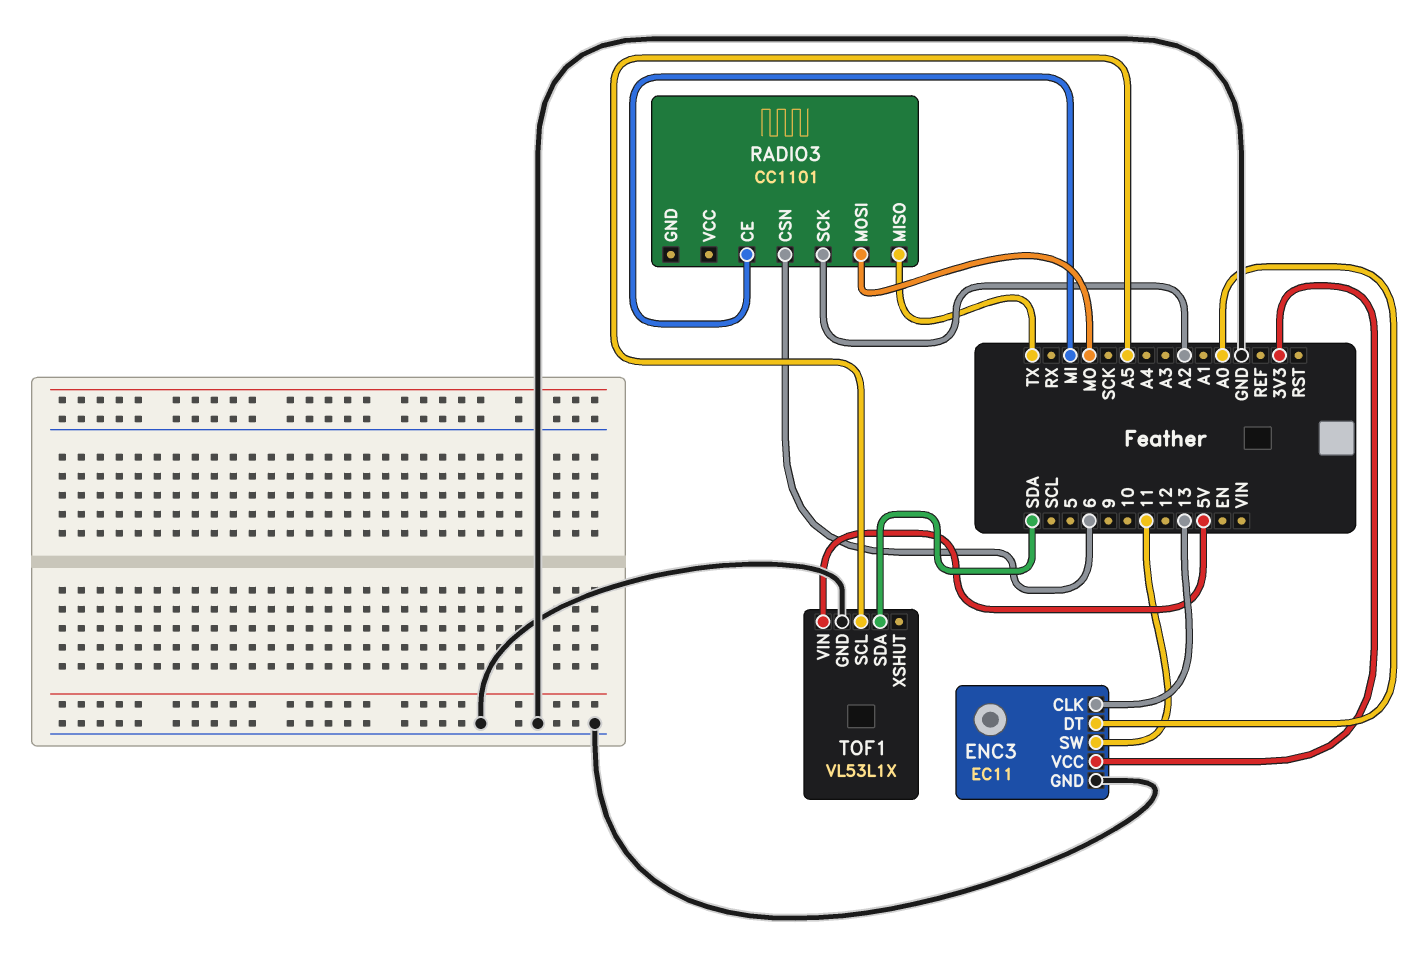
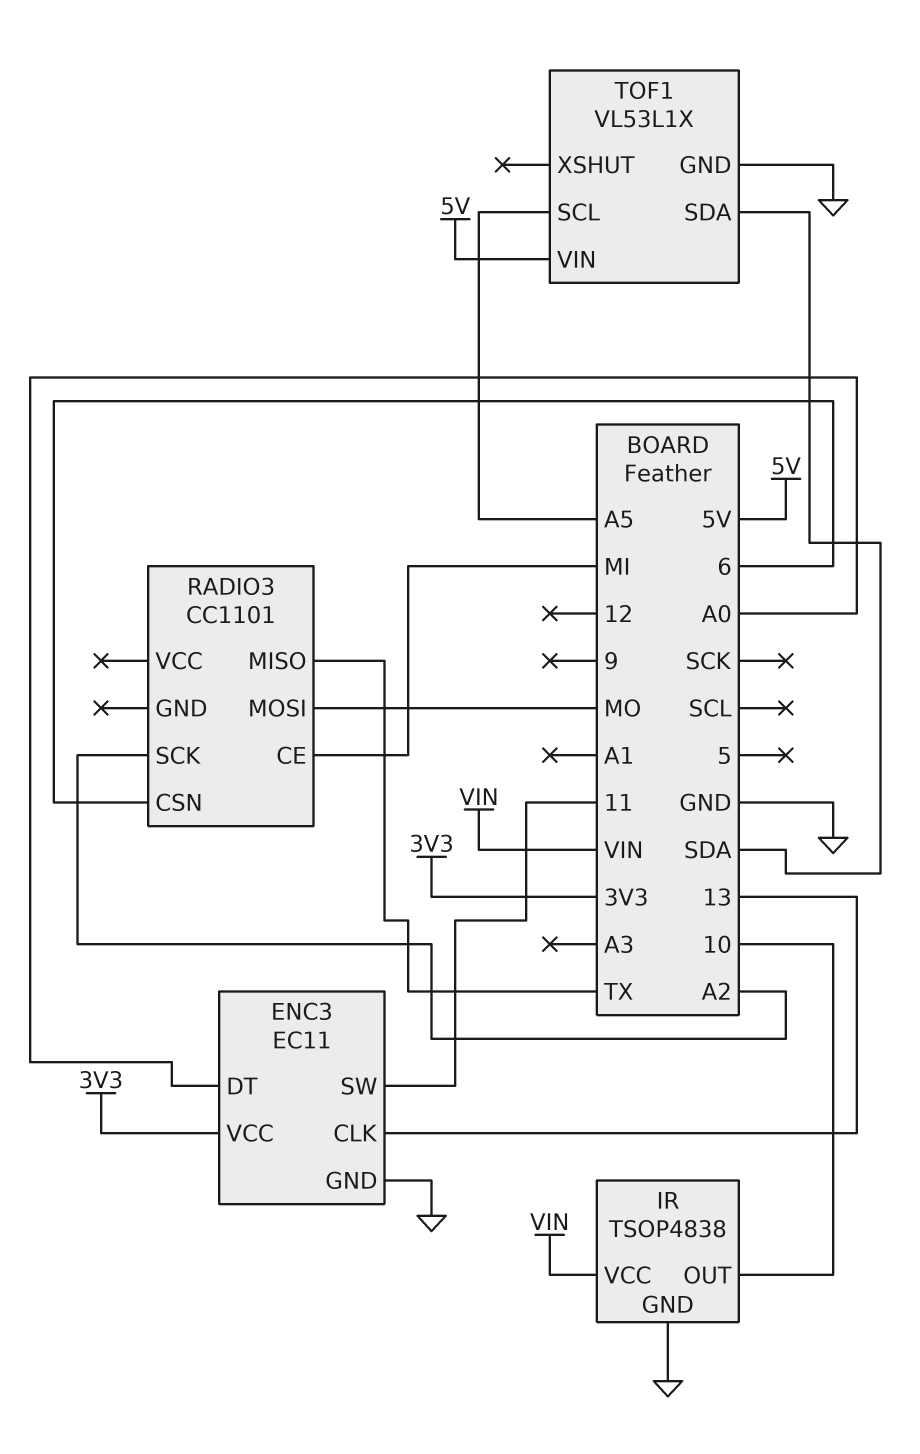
IR: none -> TSOP4838
IR pin GND: none -> GND
IR pin OUT: none -> 10
IR pin VCC: none -> VIN

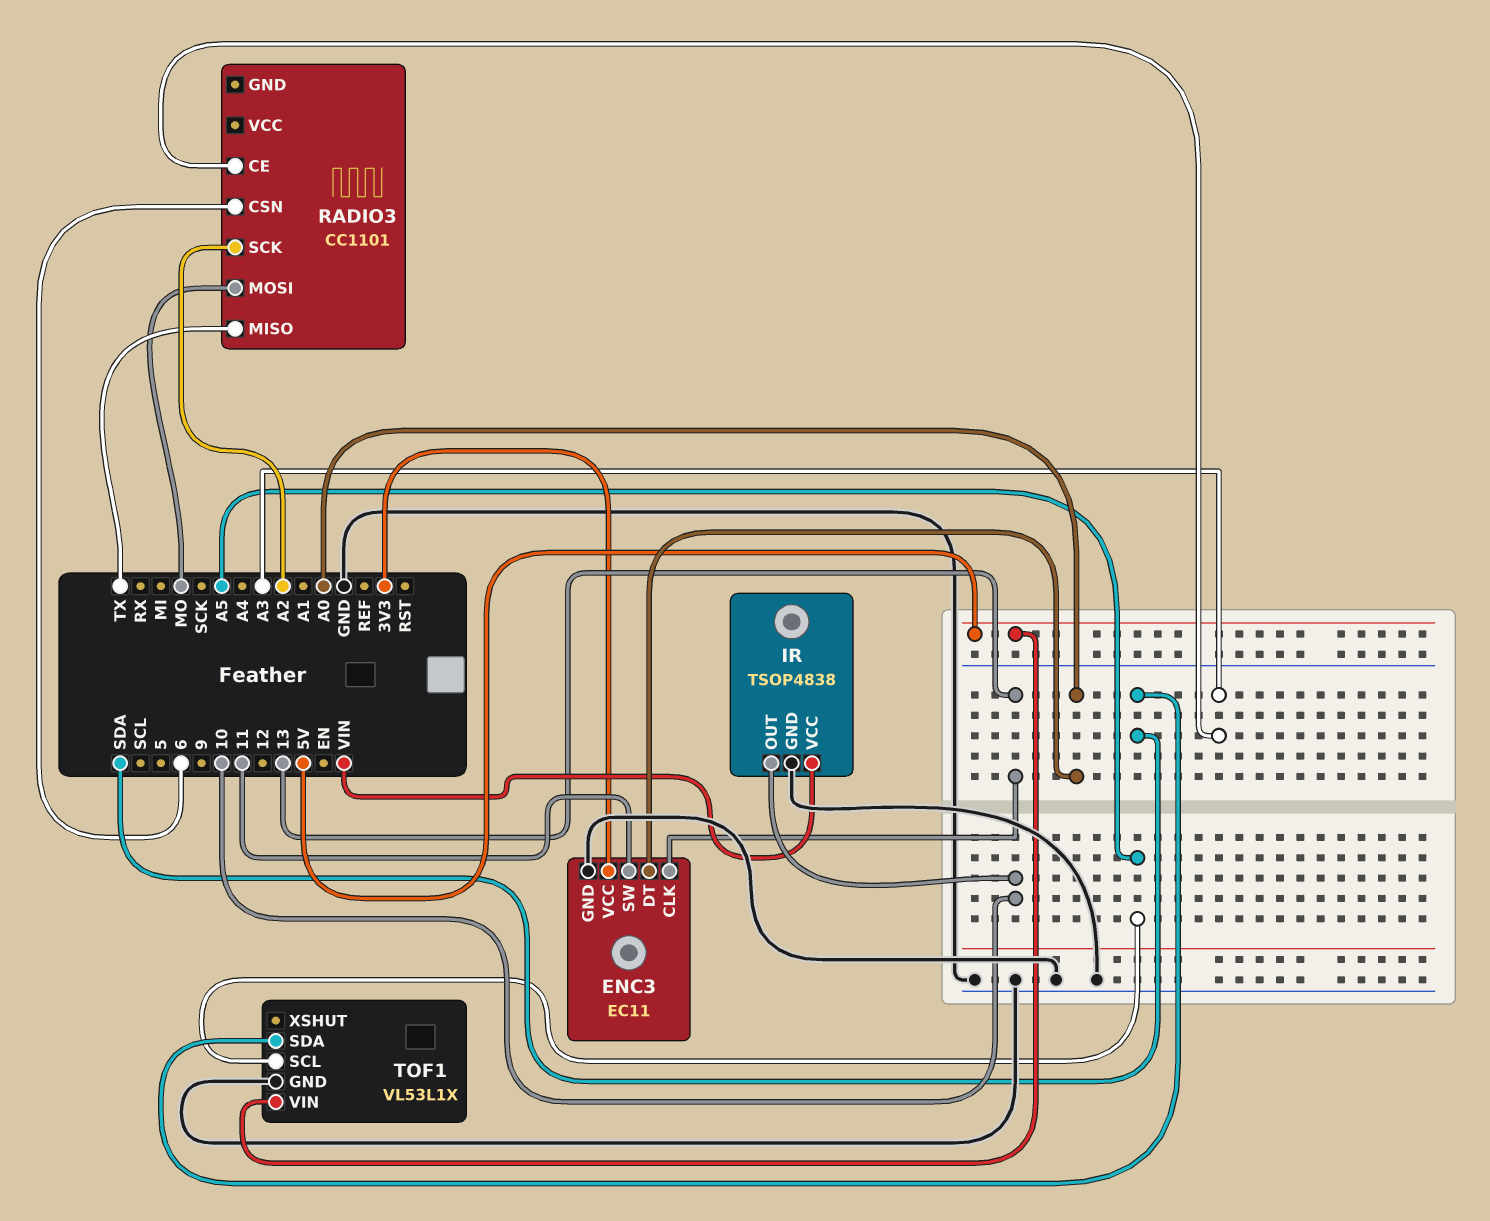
RADIO3 pin CE: MI -> A3

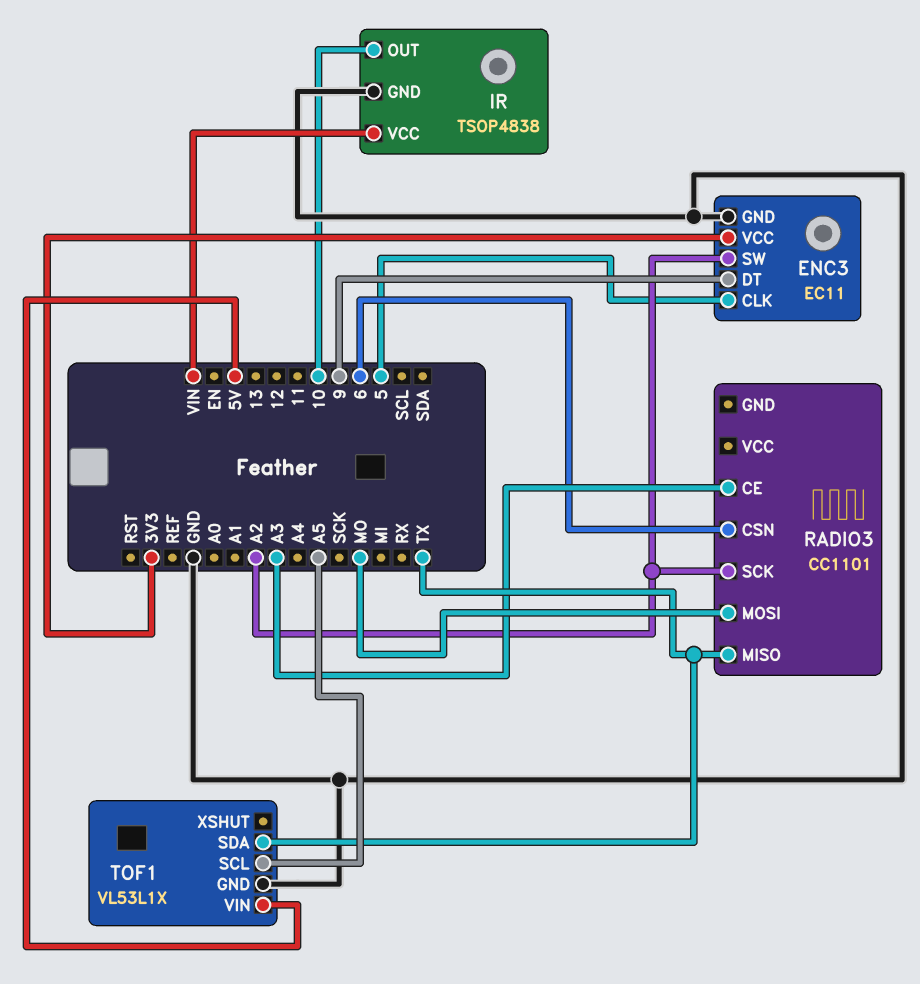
ENC3 pin CLK: 13 -> 5
ENC3 pin DT: A0 -> 9
ENC3 pin SW: 11 -> A2
TOF1 pin SDA: SDA -> TX

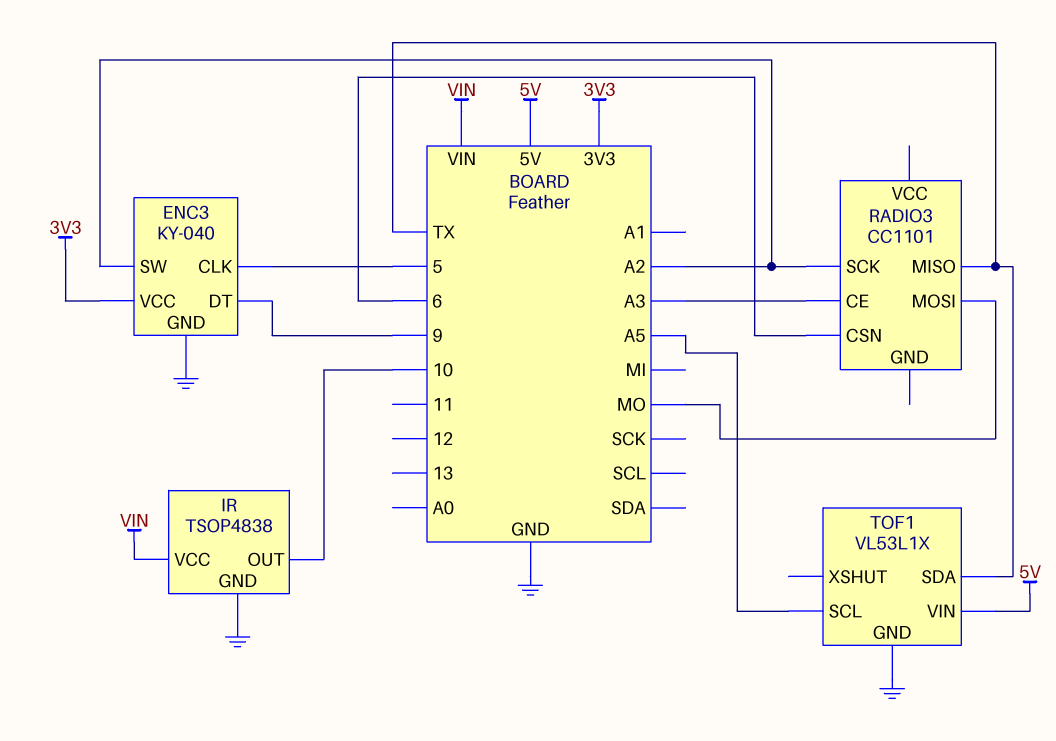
ENC3: EC11 -> KY-040

